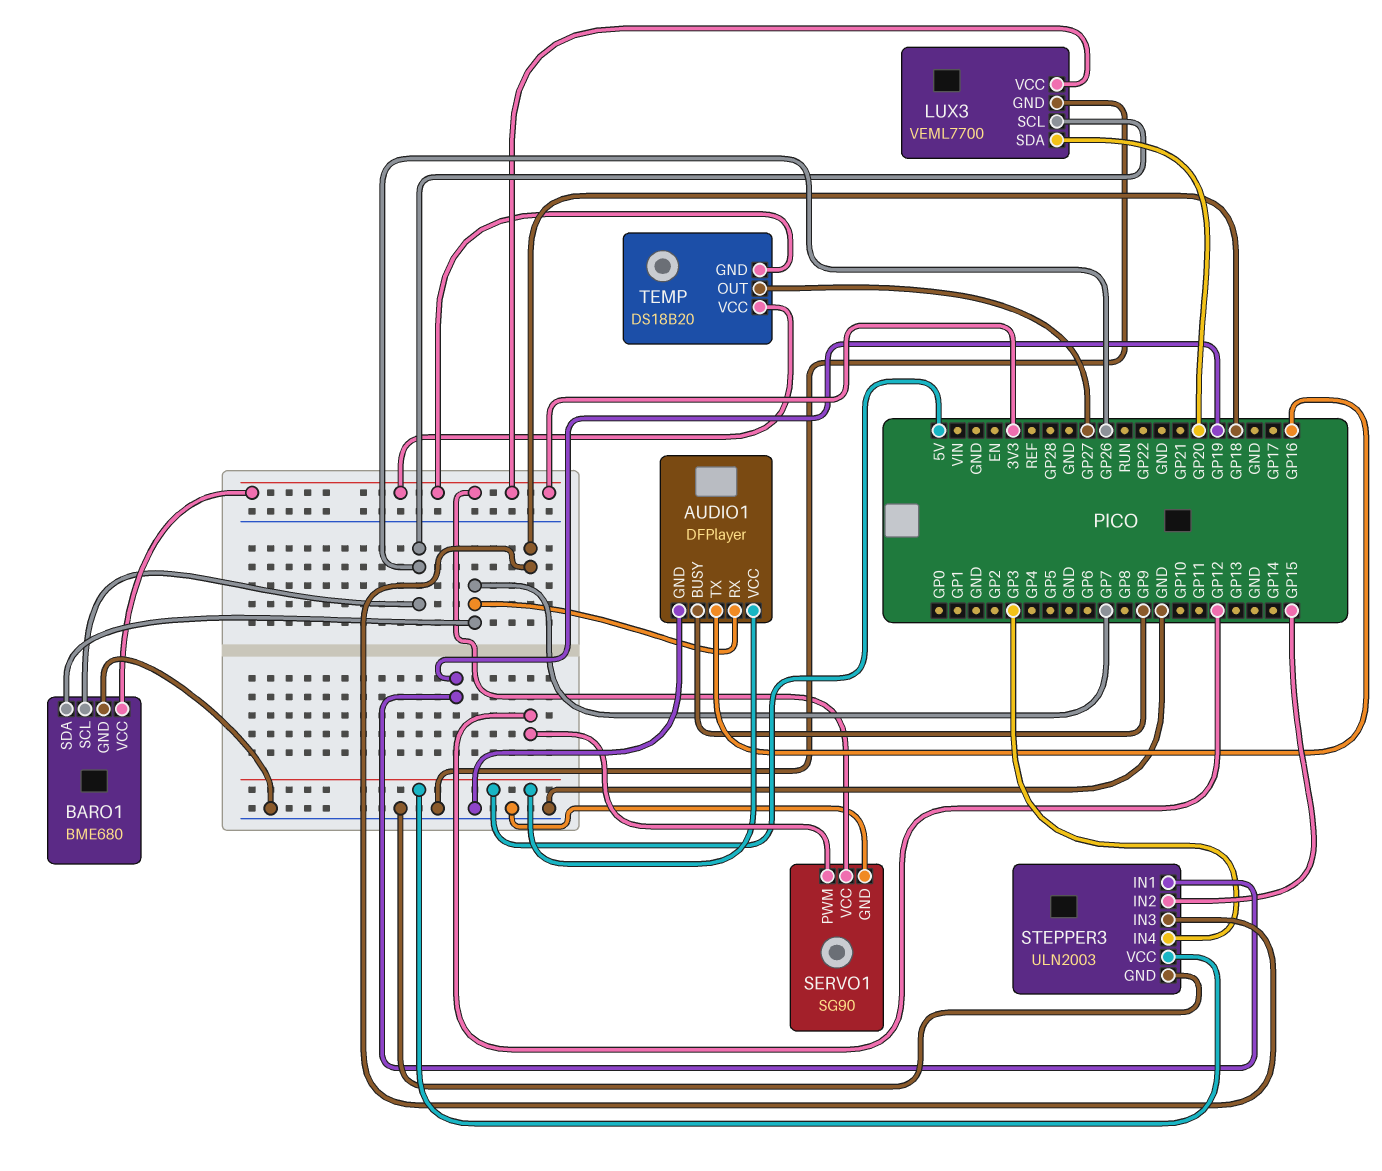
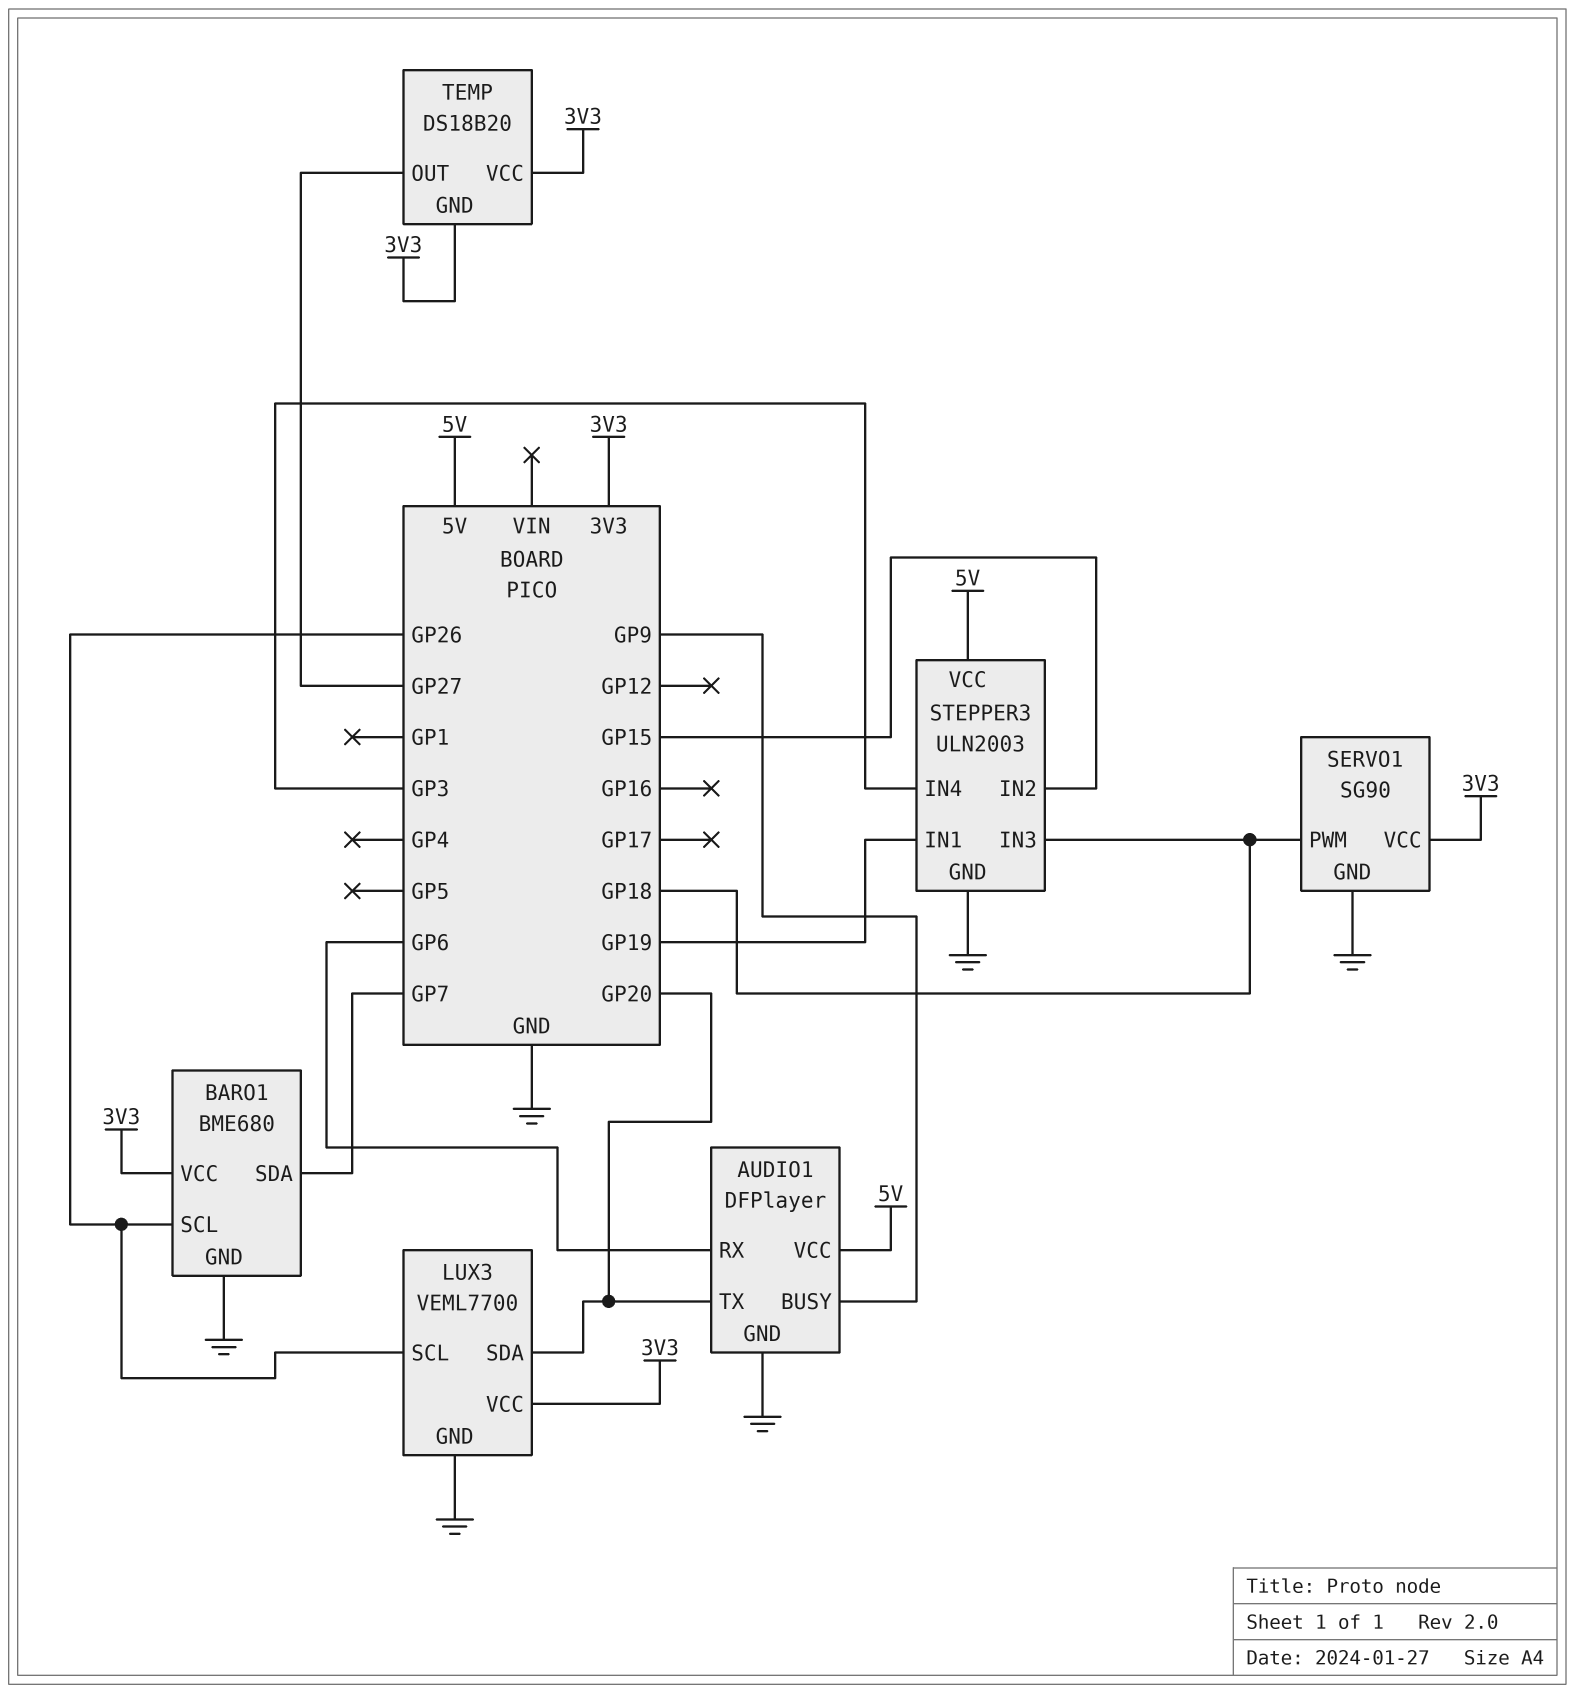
AUDIO1 pin RX: GP7 -> GP6
AUDIO1 pin TX: GP16 -> GP20
SERVO1 pin PWM: GP12 -> GP18

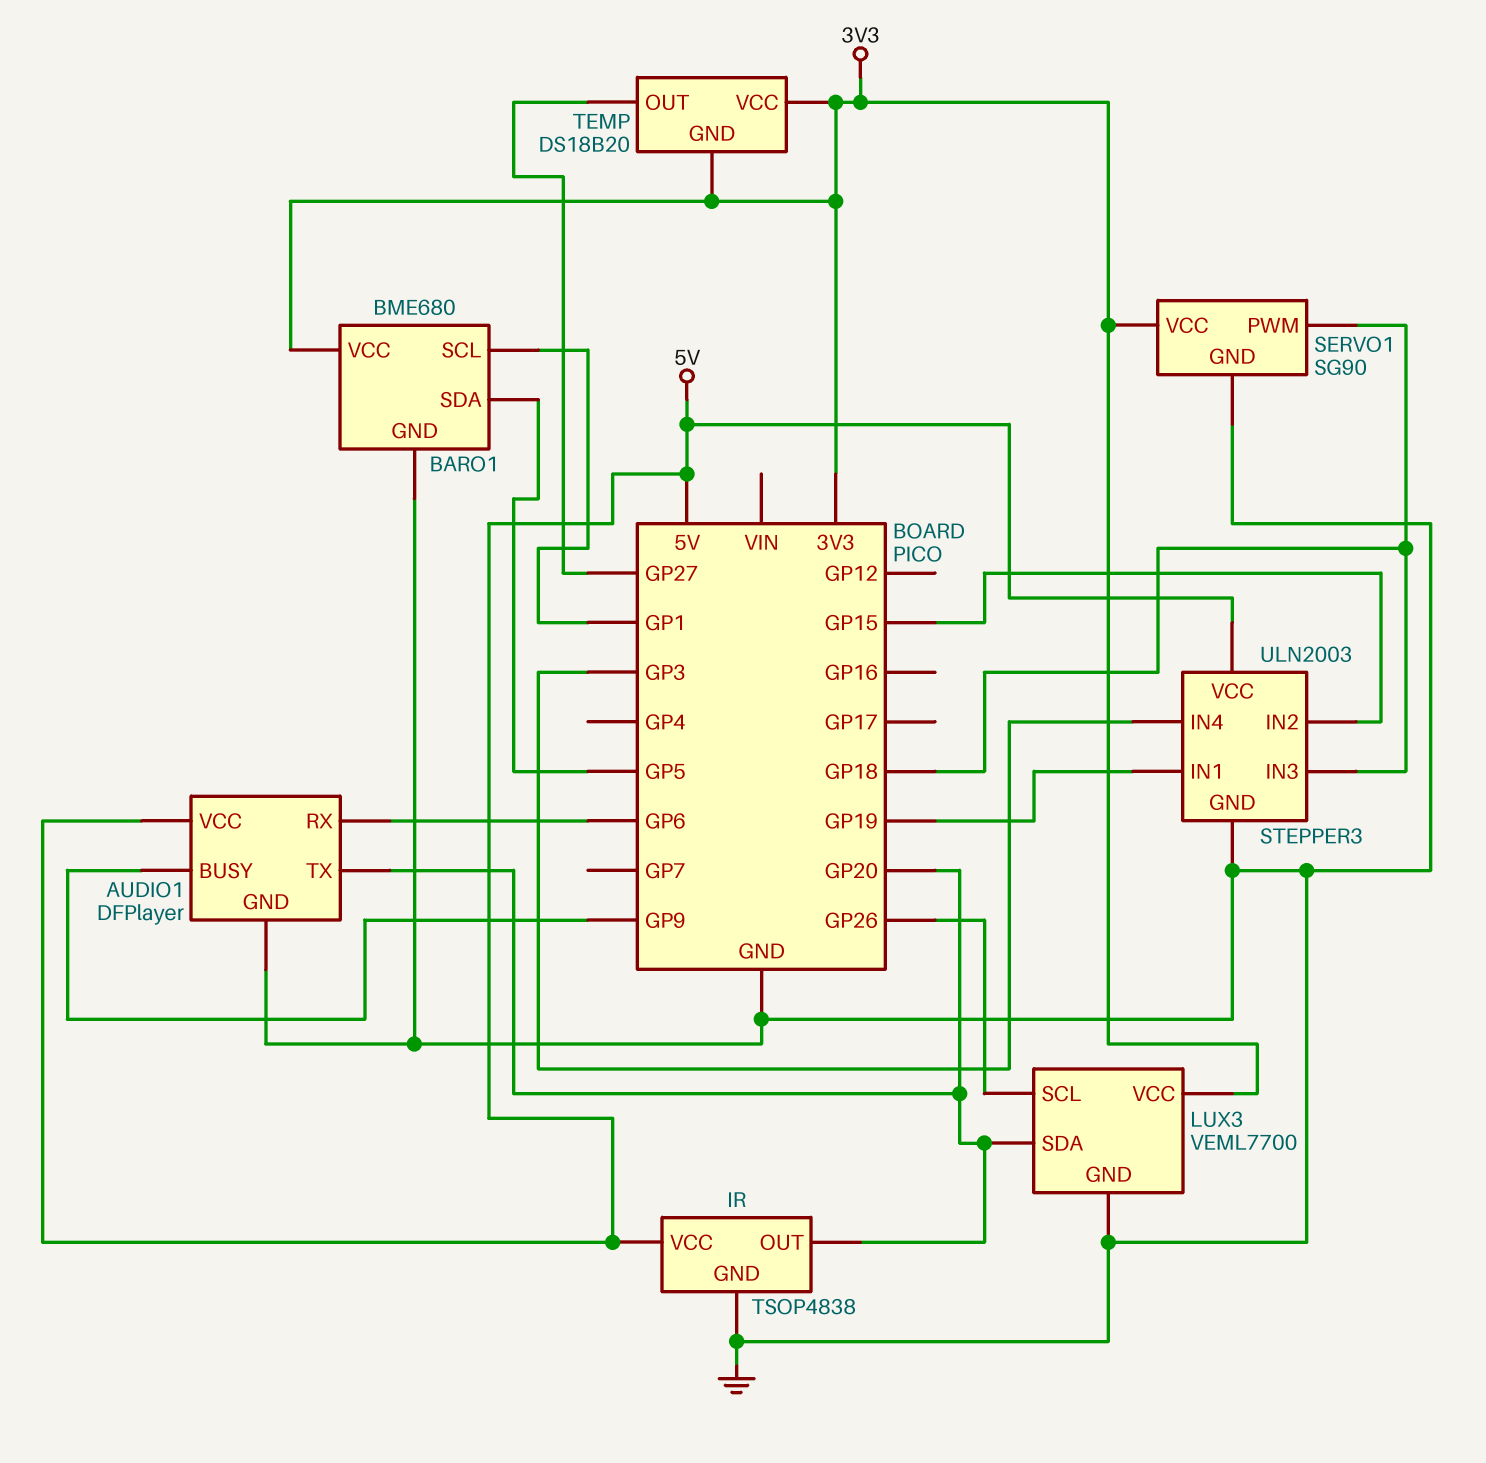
BARO1 pin SCL: GP26 -> GP1
BARO1 pin SDA: GP7 -> GP5
IR: none -> TSOP4838
IR pin GND: none -> GND
IR pin OUT: none -> GP20
IR pin VCC: none -> 5V

